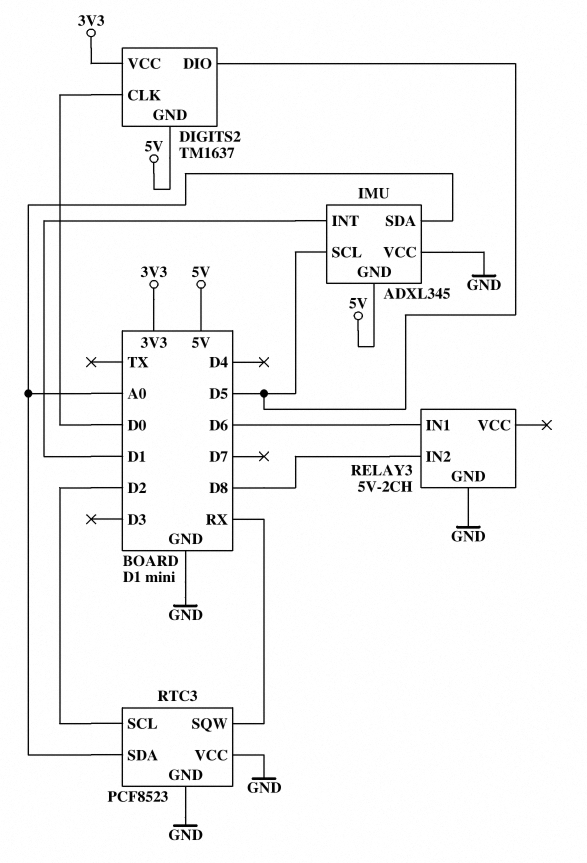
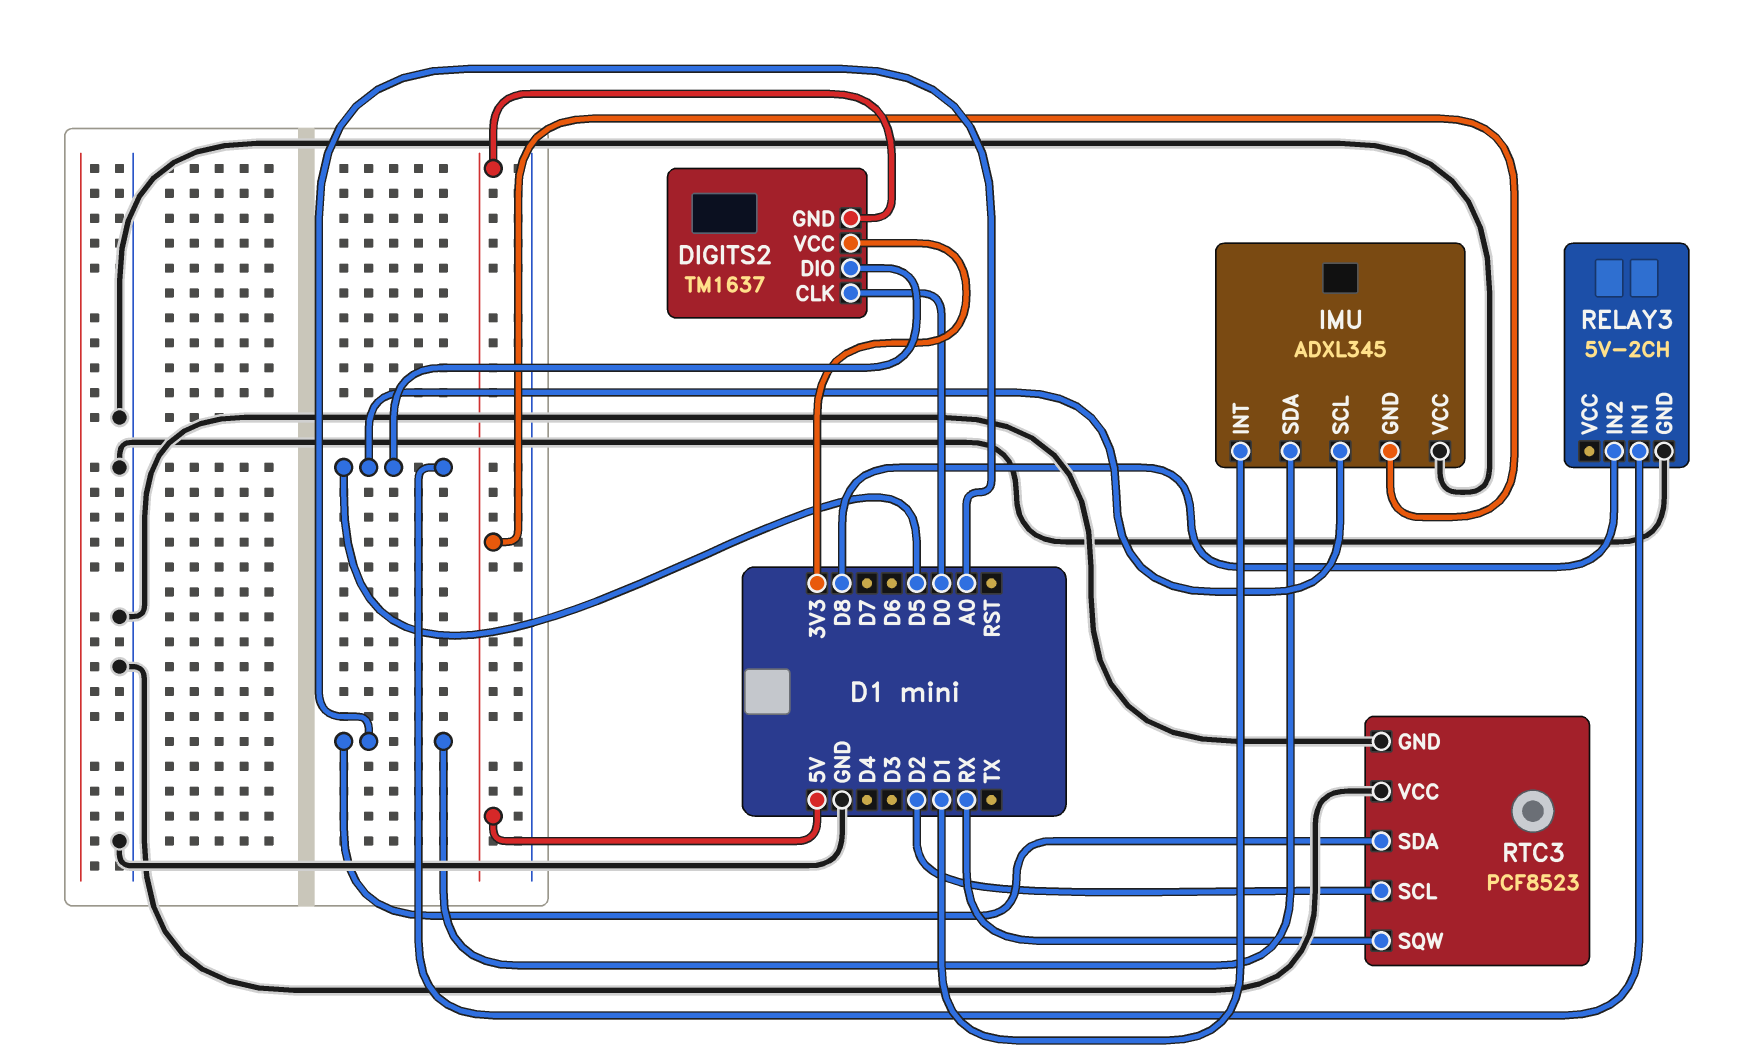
RELAY3 pin IN1: D6 -> D5

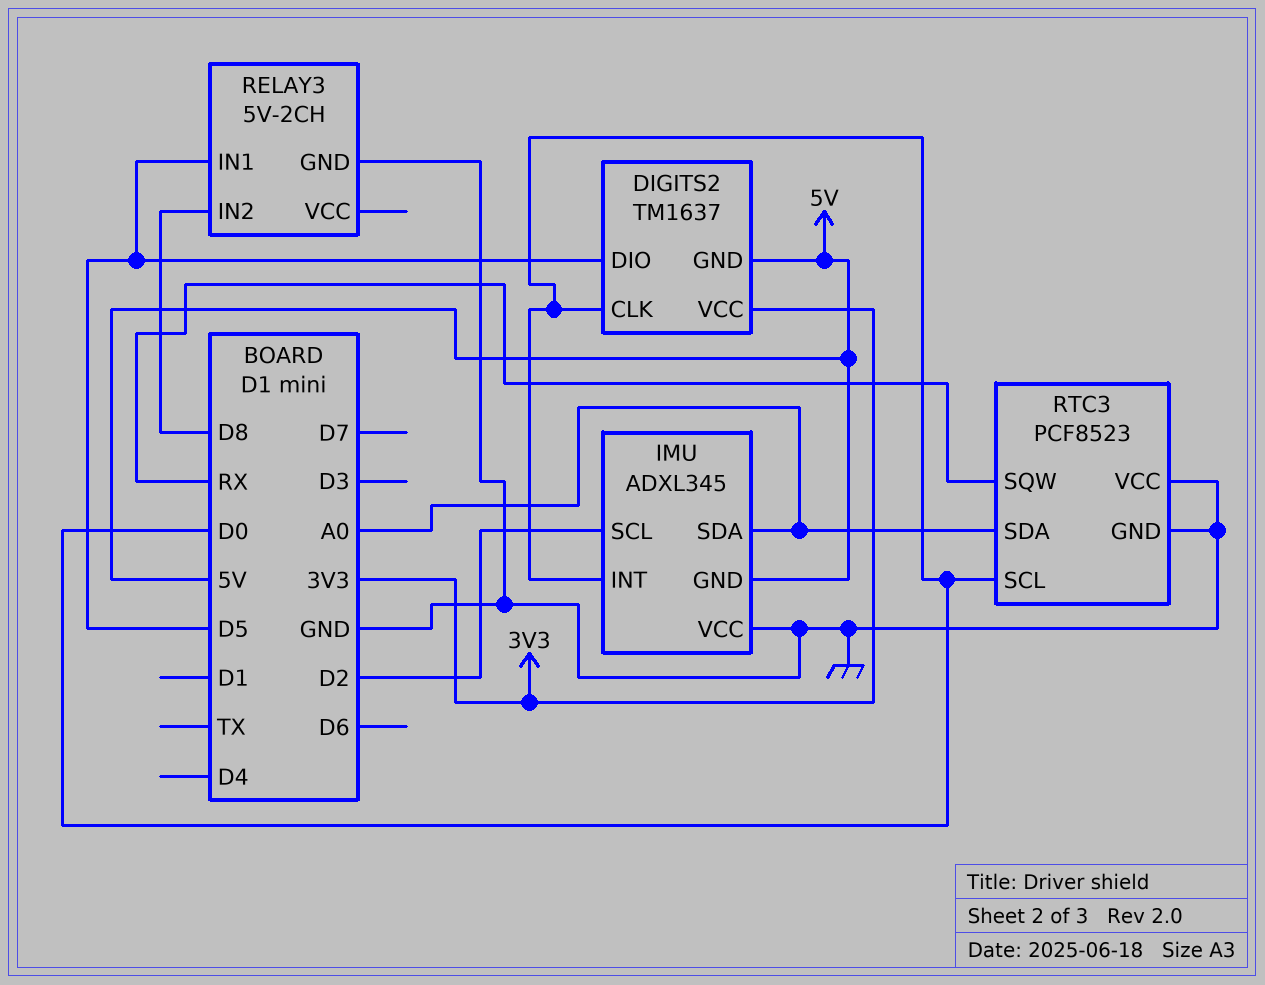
IMU pin INT: D1 -> D0
IMU pin SCL: D5 -> D2
RTC3 pin SCL: D2 -> D0

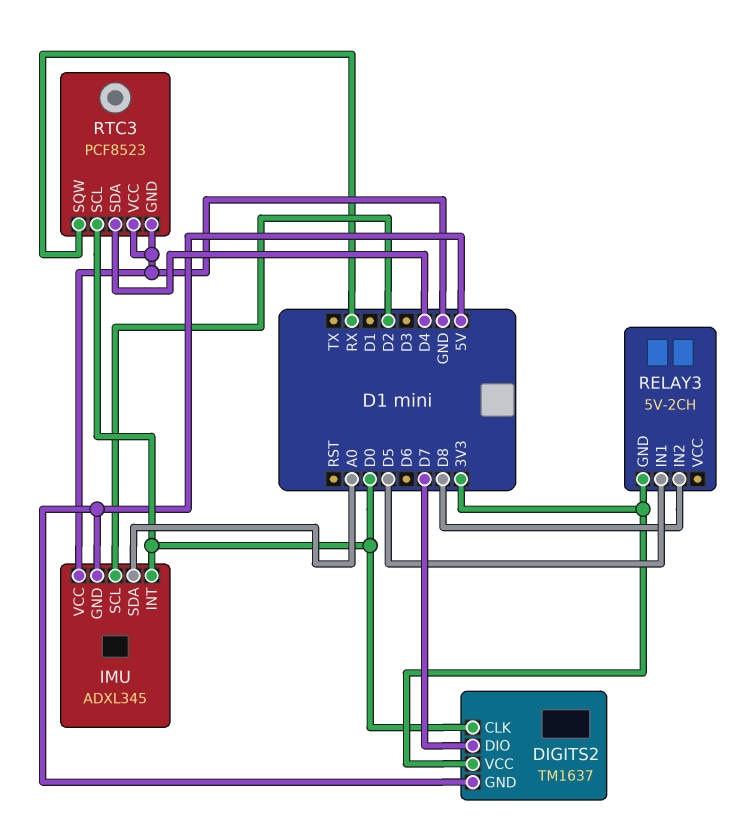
DIGITS2 pin DIO: D5 -> D7
RELAY3 pin GND: GND -> 3V3
RTC3 pin SDA: A0 -> D4

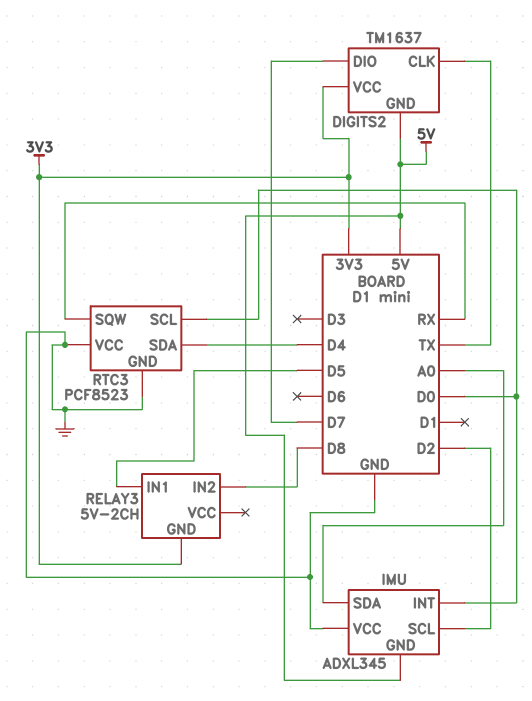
DIGITS2 pin CLK: D0 -> TX

